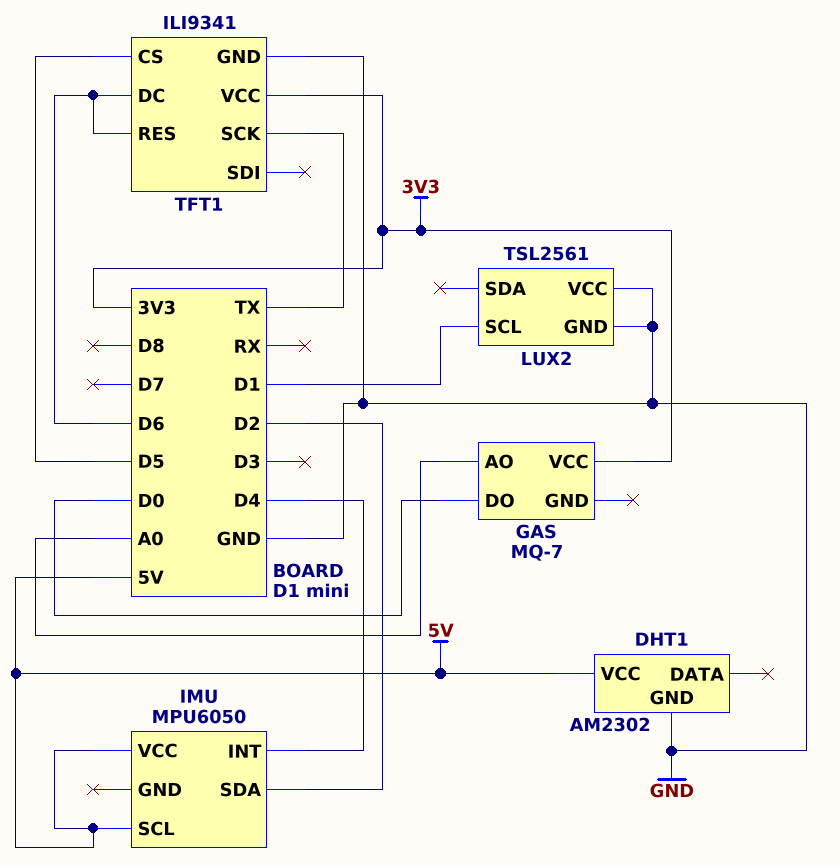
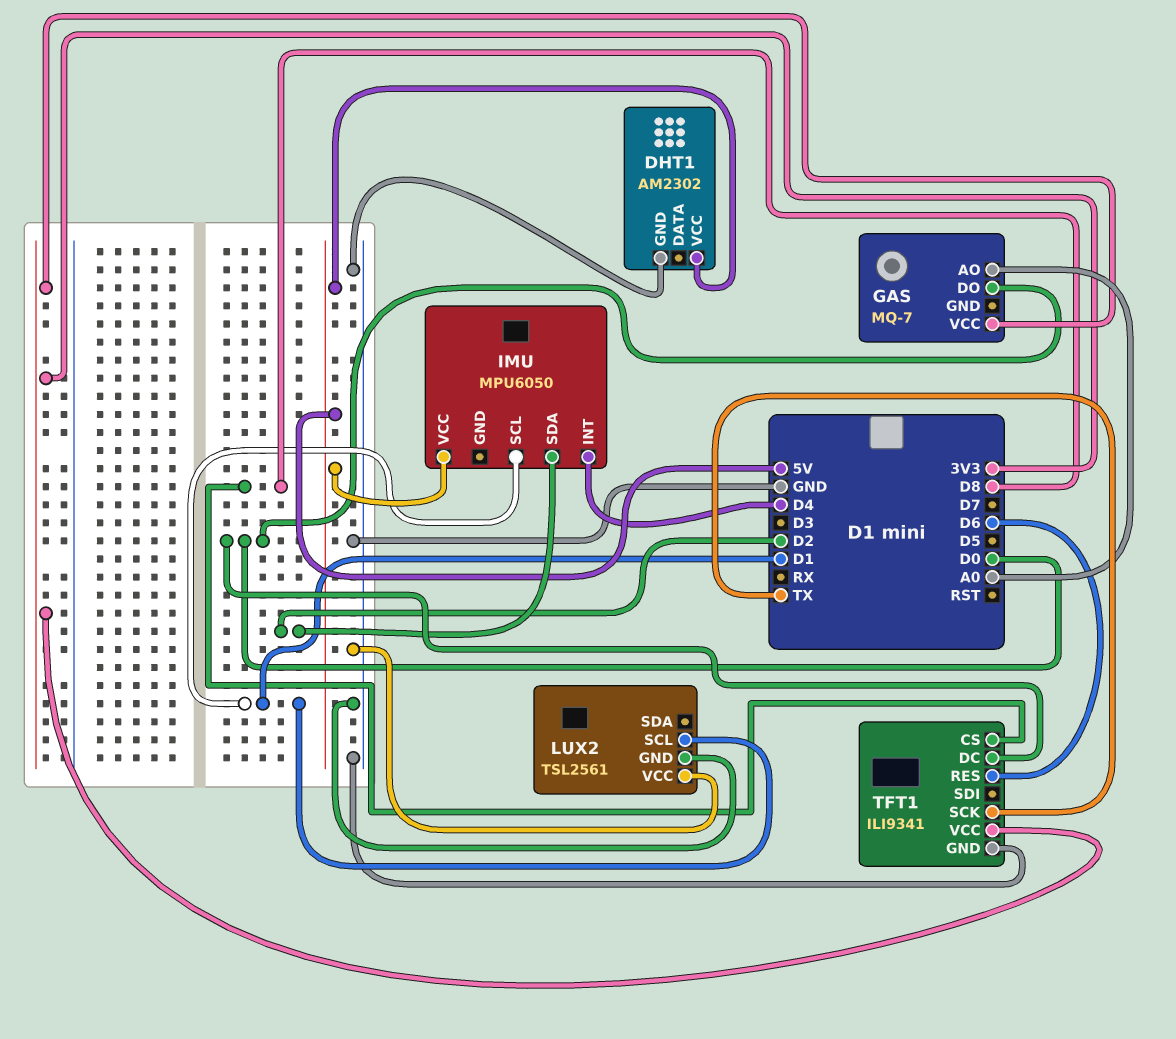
IMU pin SCL: 5V -> D1
TFT1 pin CS: D5 -> D8
TFT1 pin DC: D6 -> D0

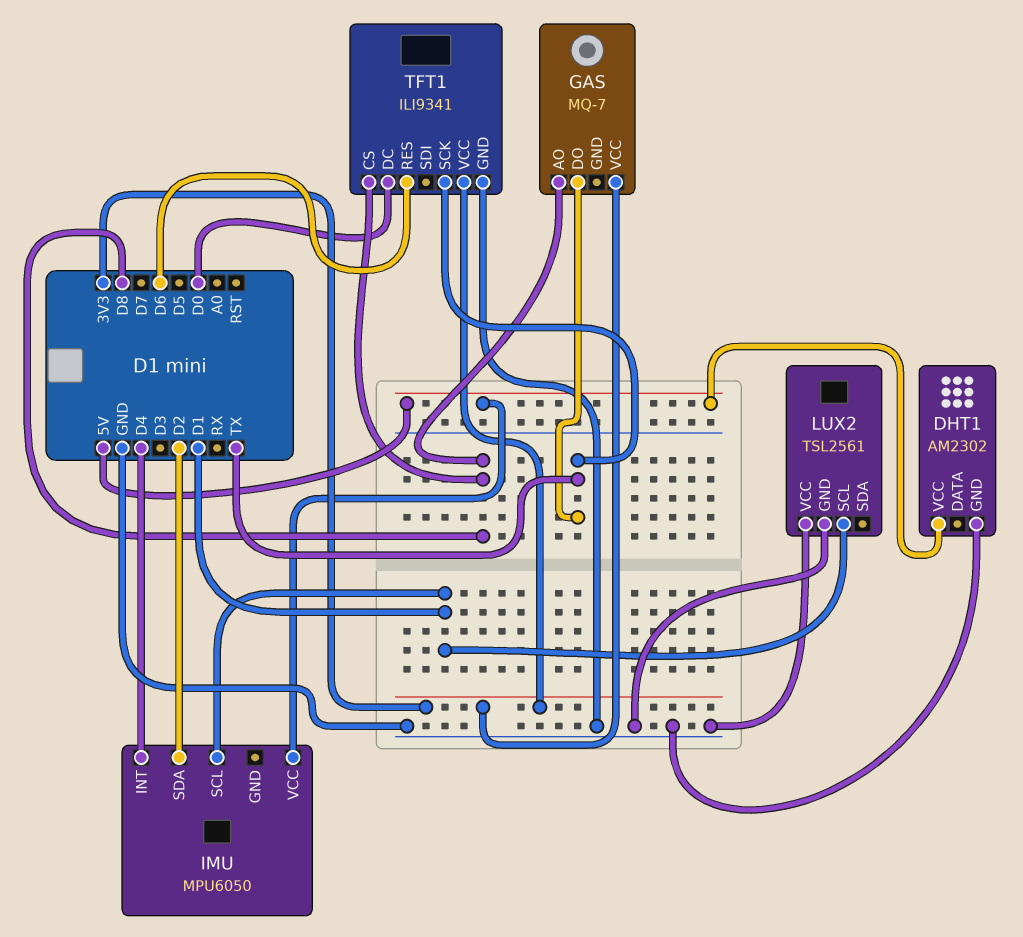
GAS pin AO: A0 -> D8
GAS pin DO: D0 -> TX

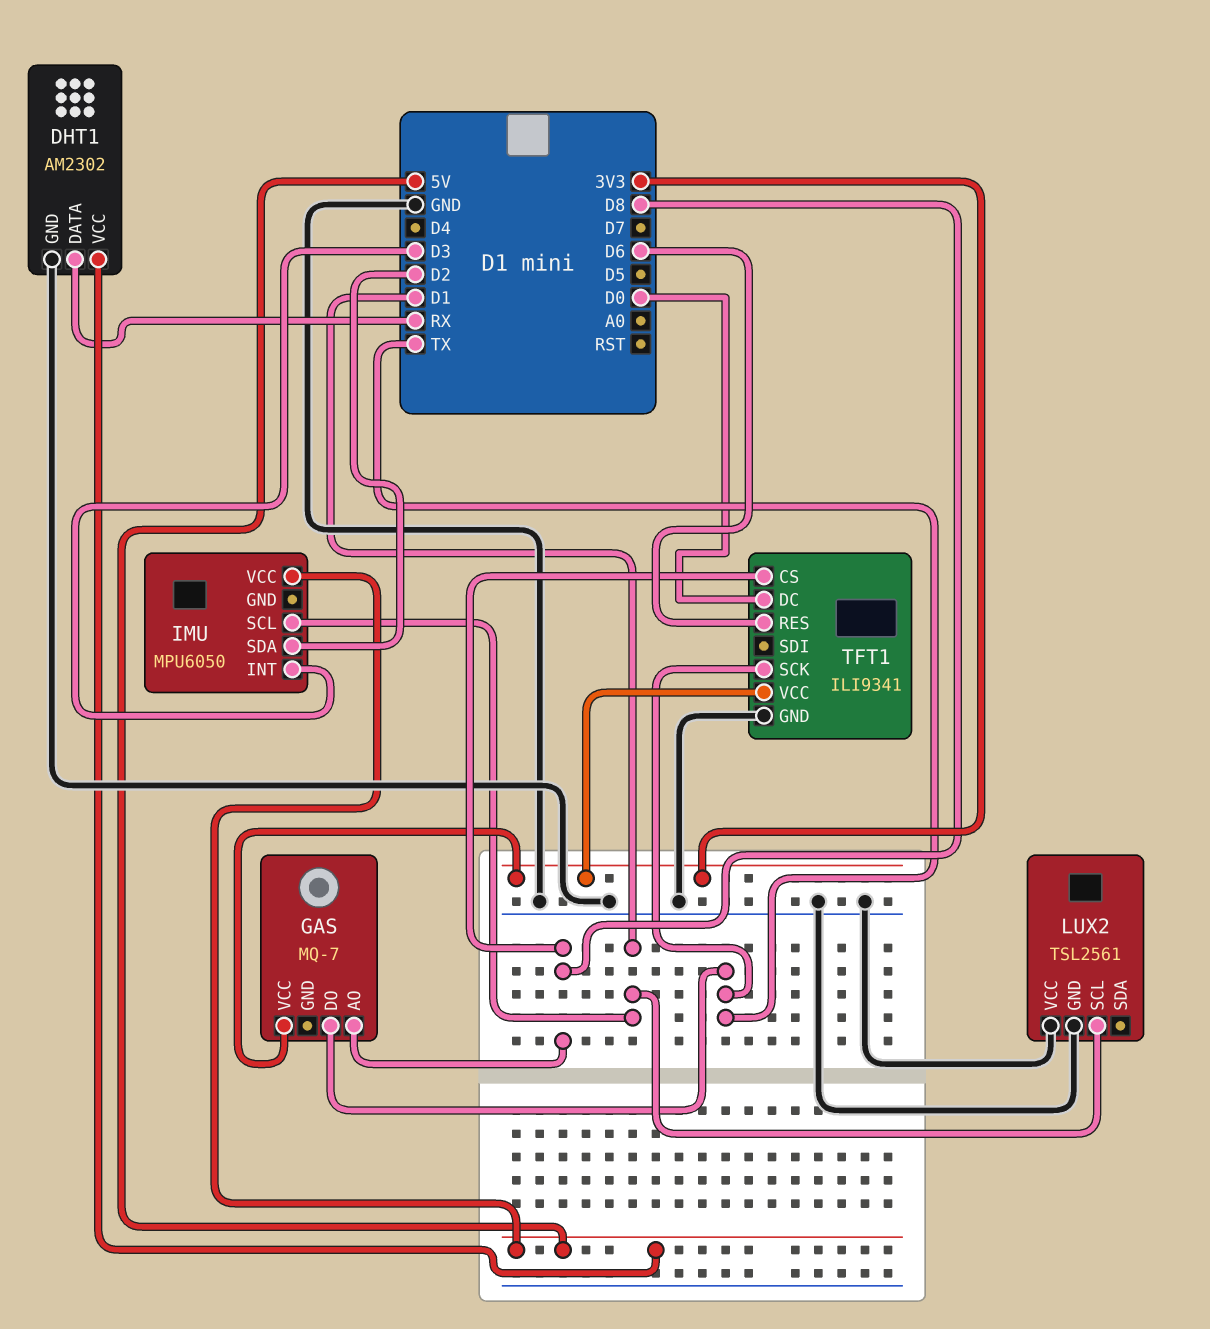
DHT1 pin DATA: none -> RX
IMU pin INT: D4 -> D3

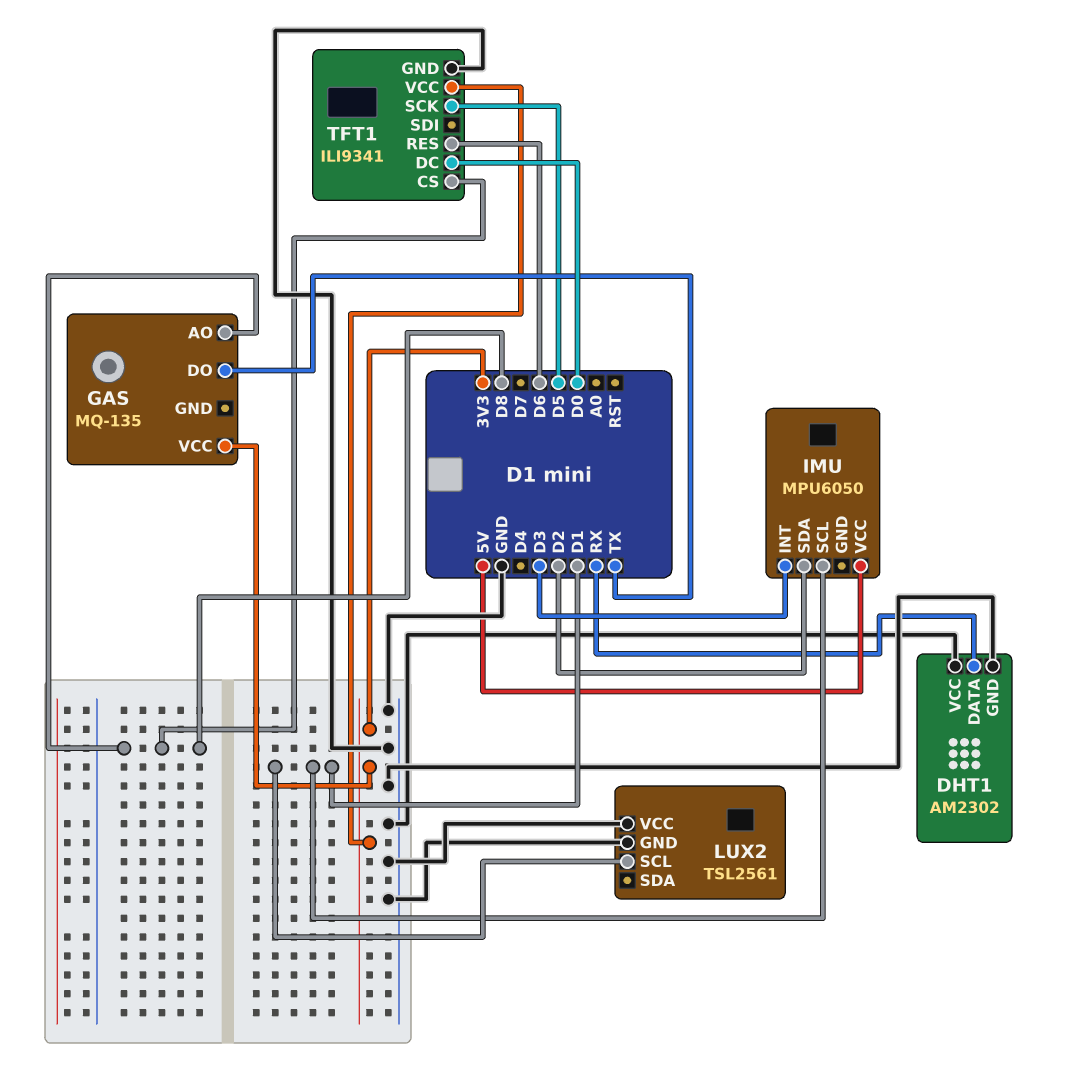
DHT1 pin VCC: 5V -> GND
GAS: MQ-7 -> MQ-135
TFT1 pin SCK: TX -> D5

